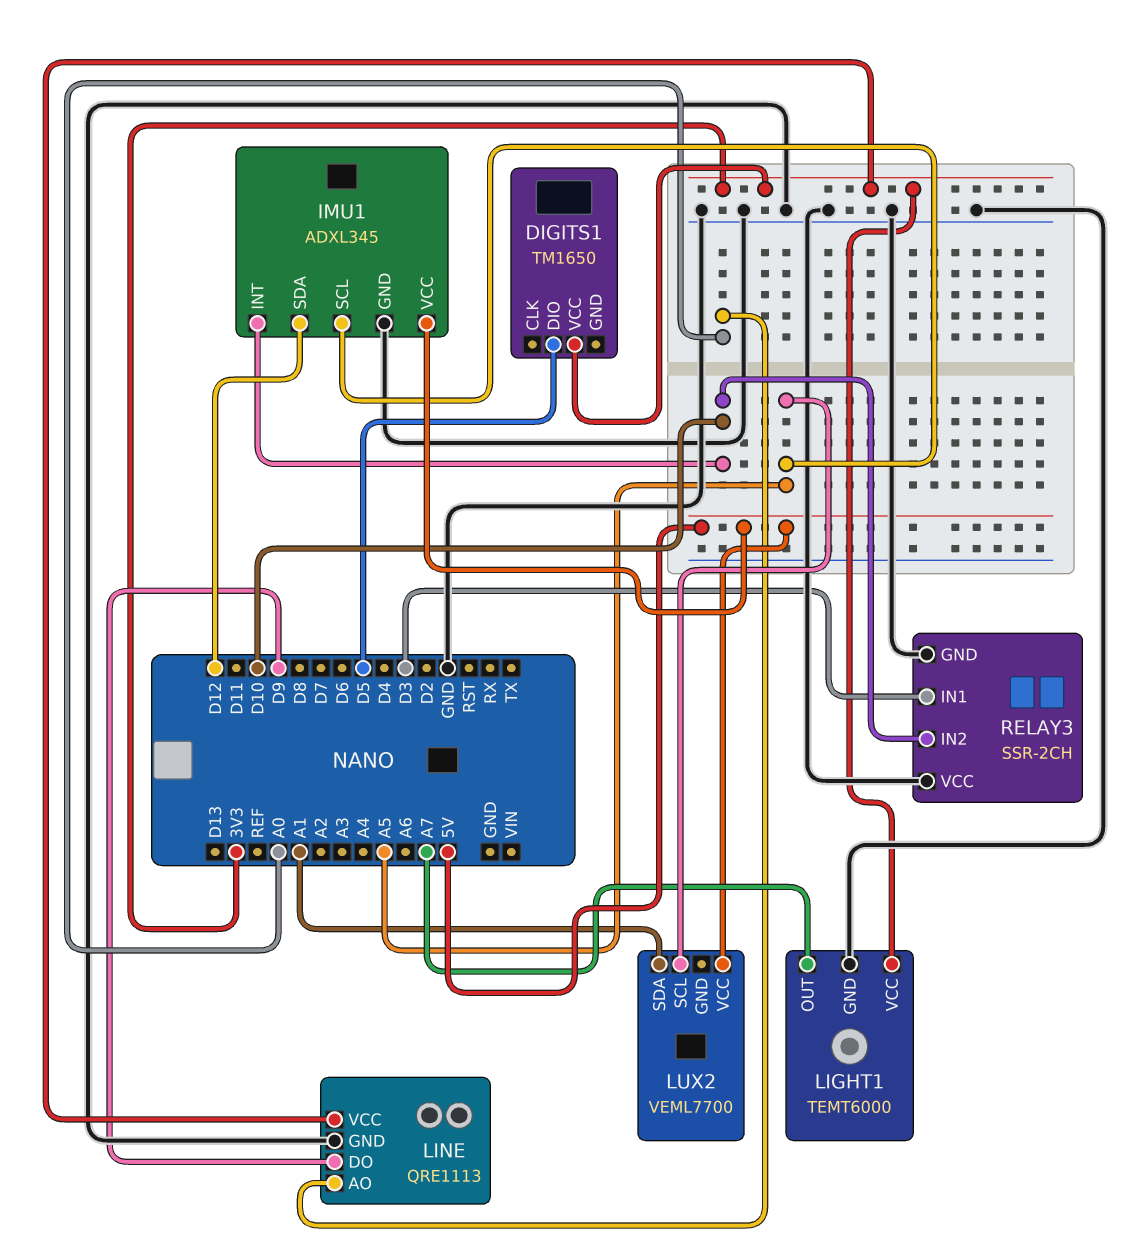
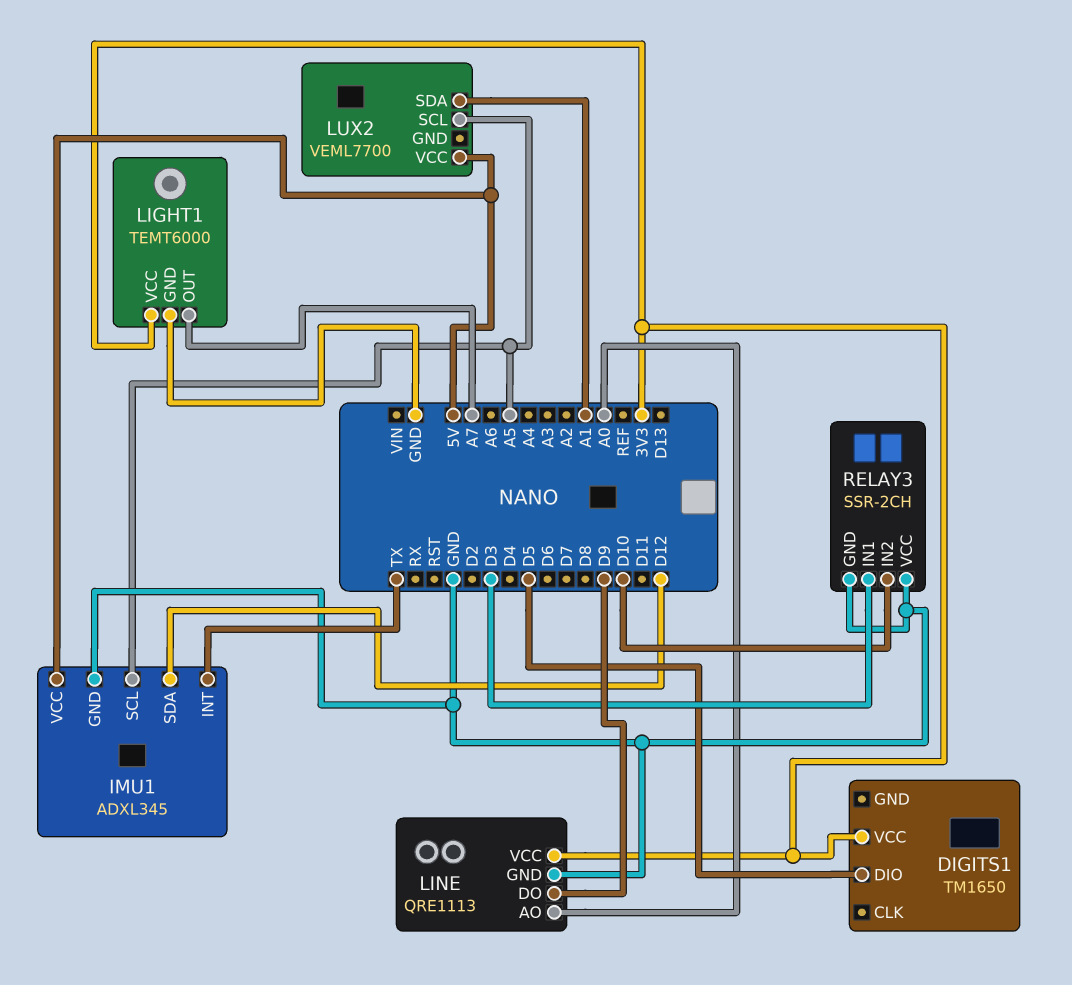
IMU1 pin INT: D10 -> TX

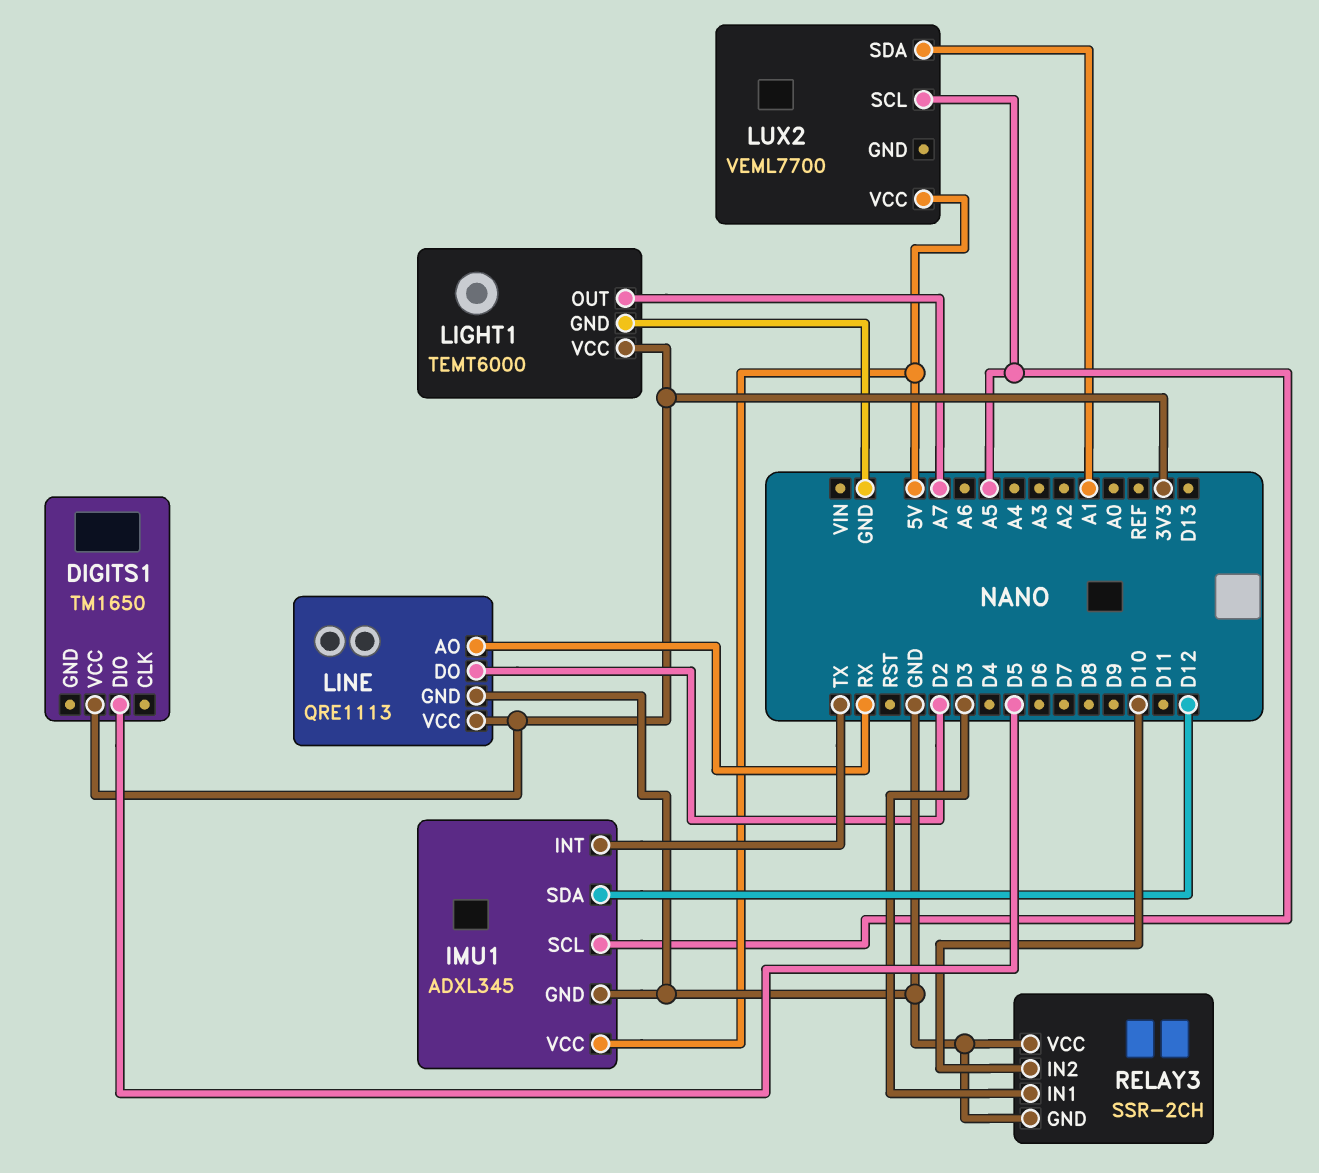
LINE pin AO: A0 -> RX
LINE pin DO: D9 -> D2

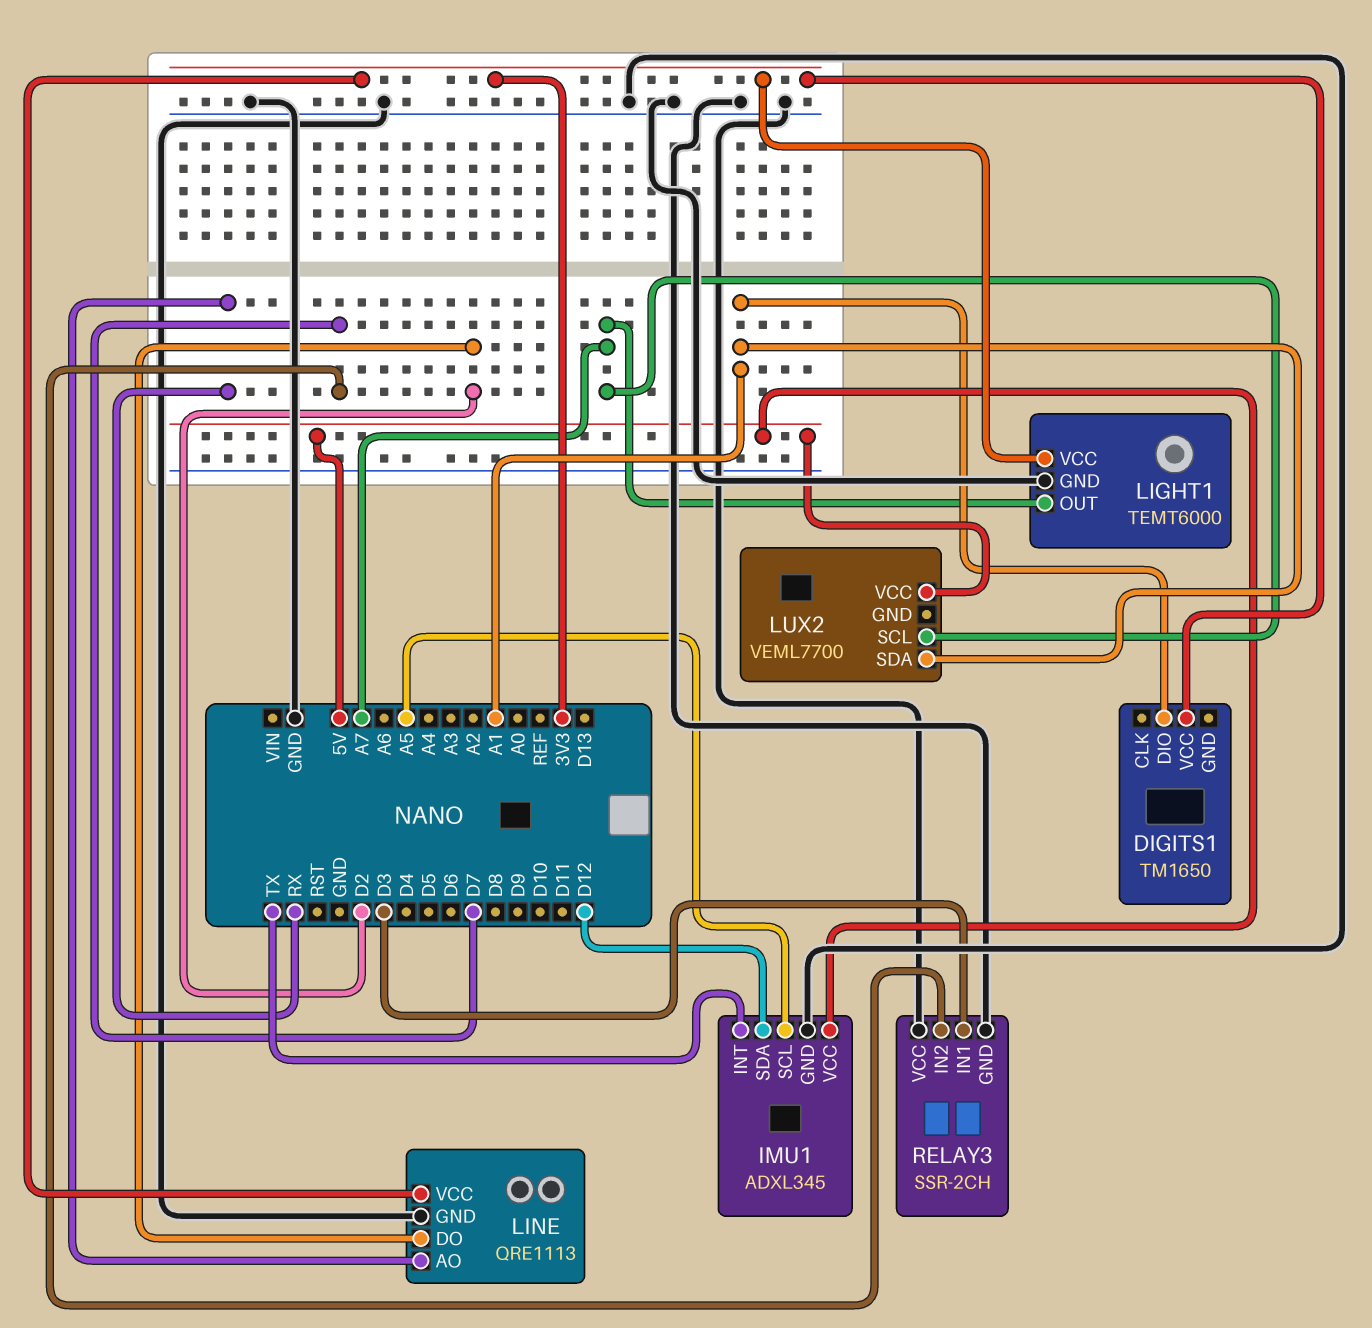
DIGITS1 pin DIO: D5 -> A1
LUX2 pin SCL: A5 -> A7
RELAY3 pin IN2: D10 -> D7

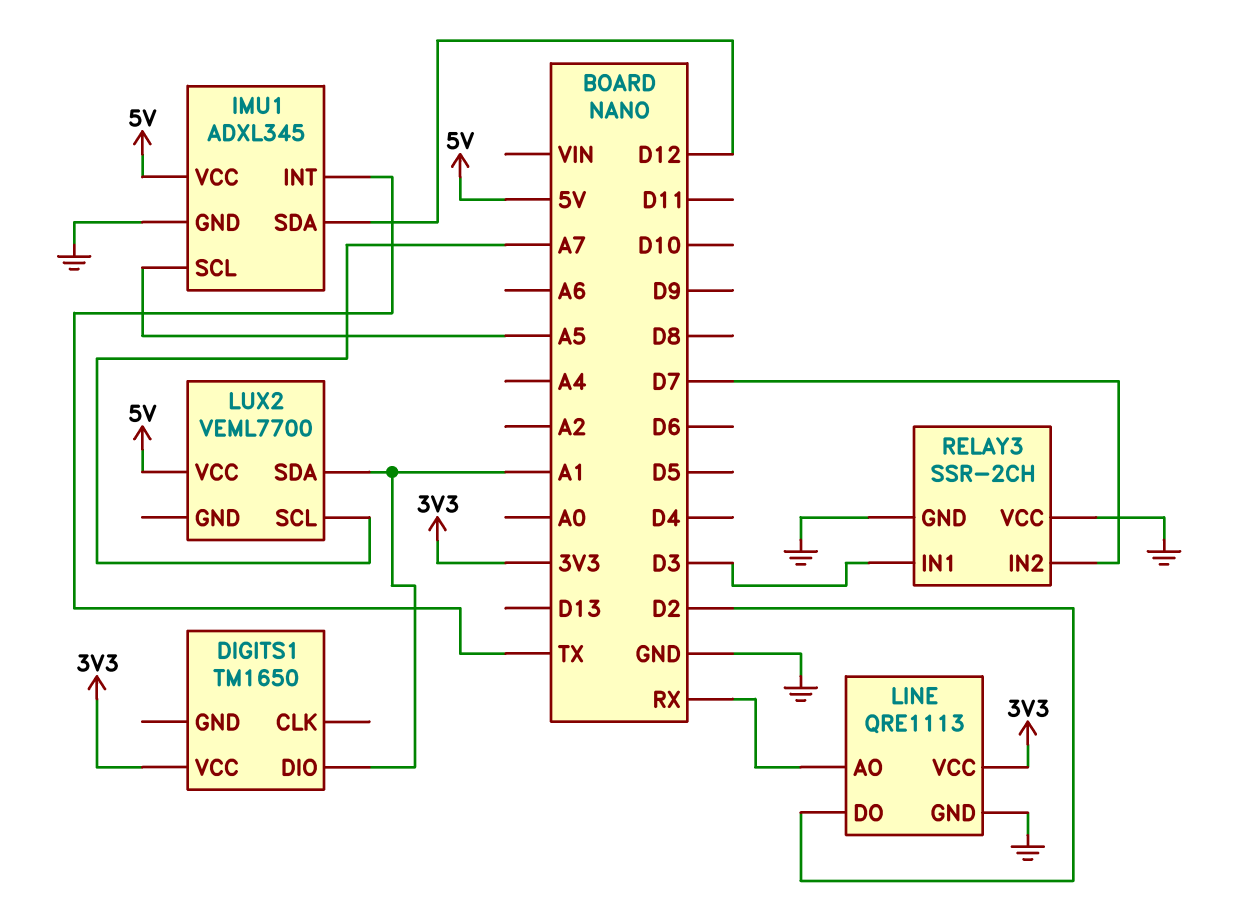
LIGHT1: TEMT6000 -> none
LIGHT1 pin GND: GND -> none
LIGHT1 pin OUT: A7 -> none
LIGHT1 pin VCC: 3V3 -> none

